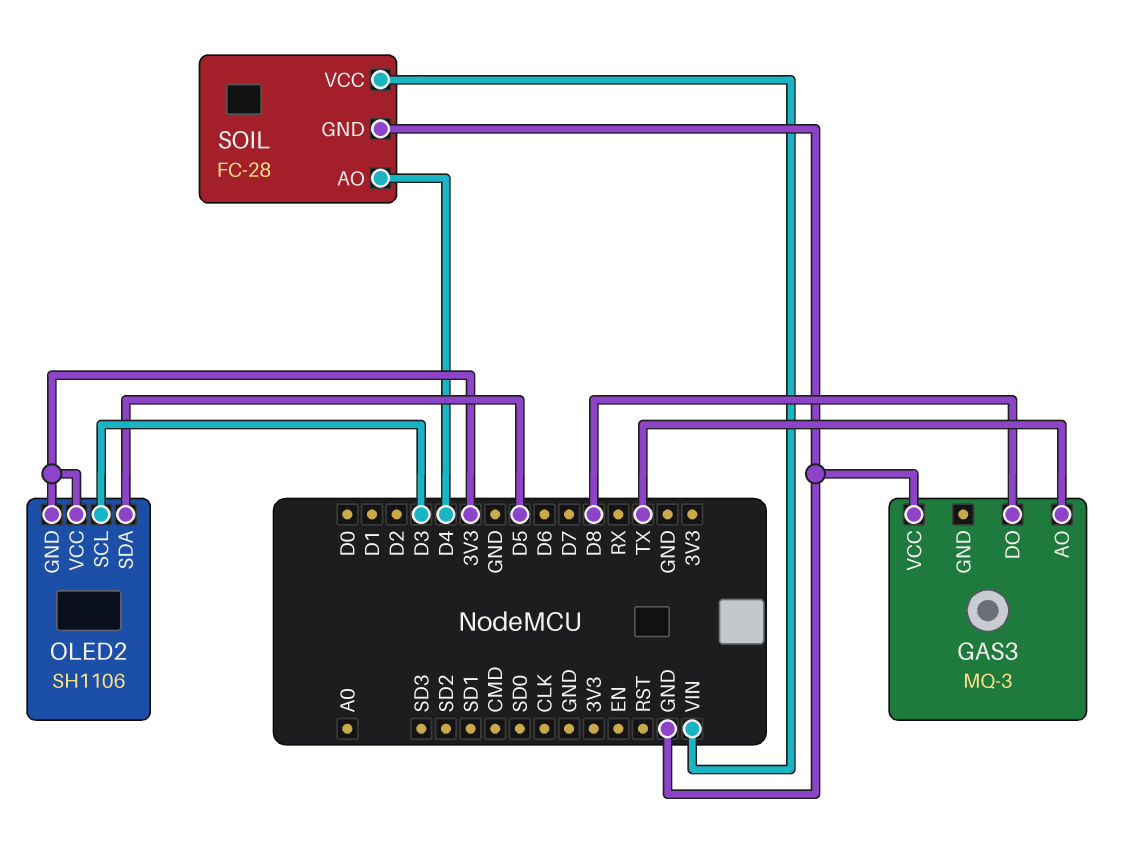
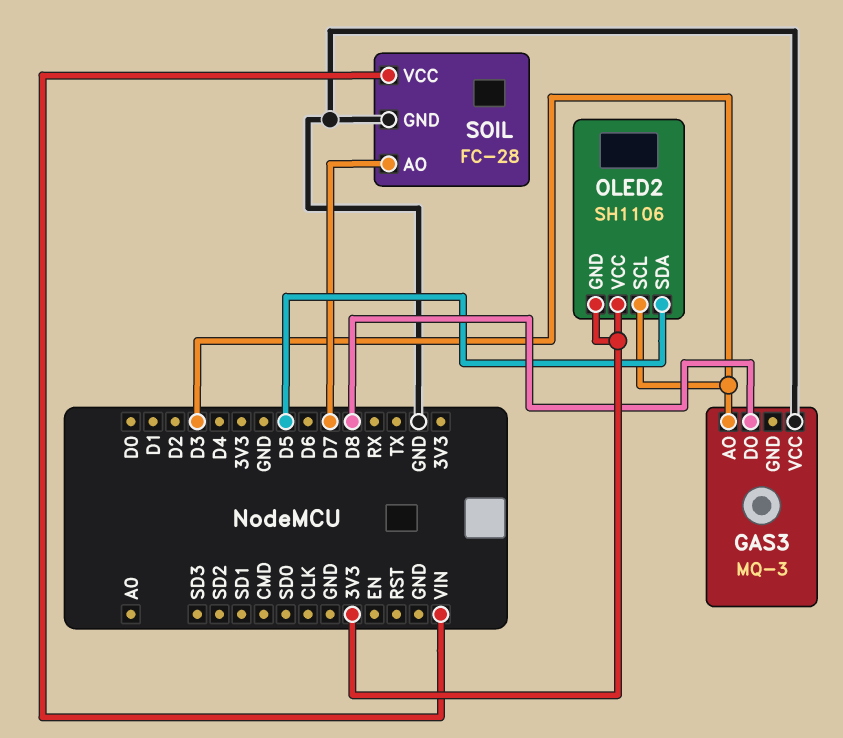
GAS3 pin AO: TX -> D3
SOIL pin AO: D4 -> D7

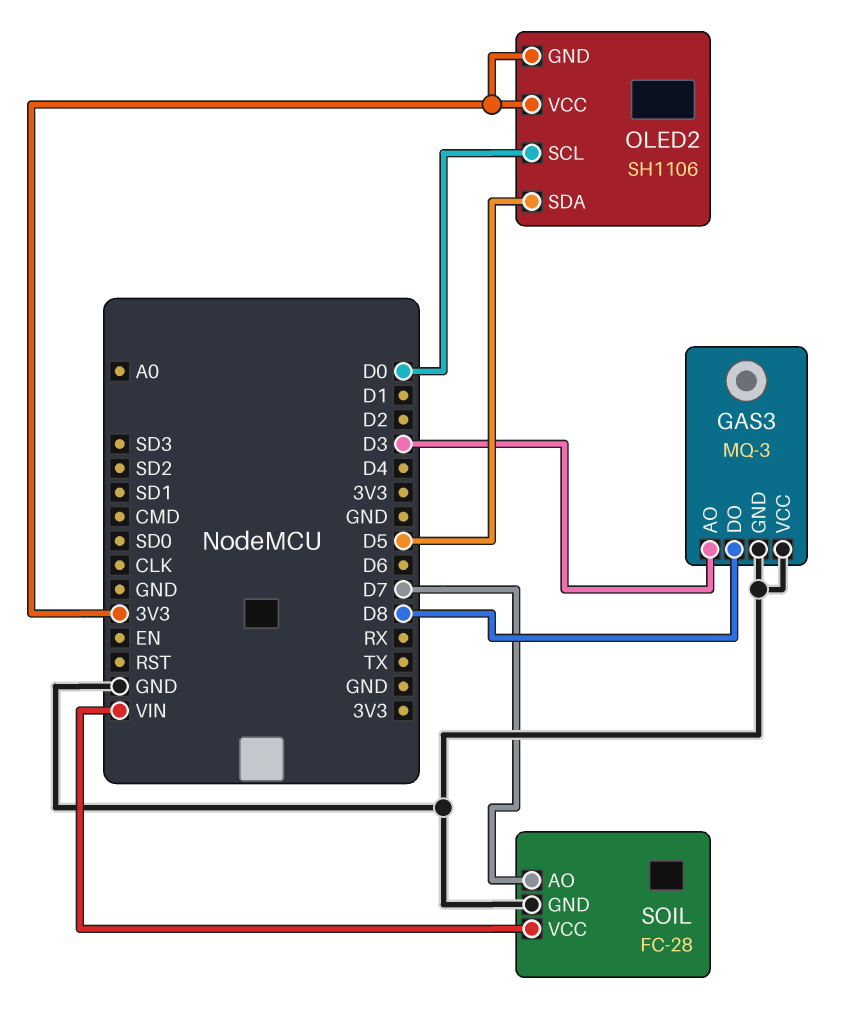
GAS3 pin GND: none -> GND
OLED2 pin SCL: D3 -> D0

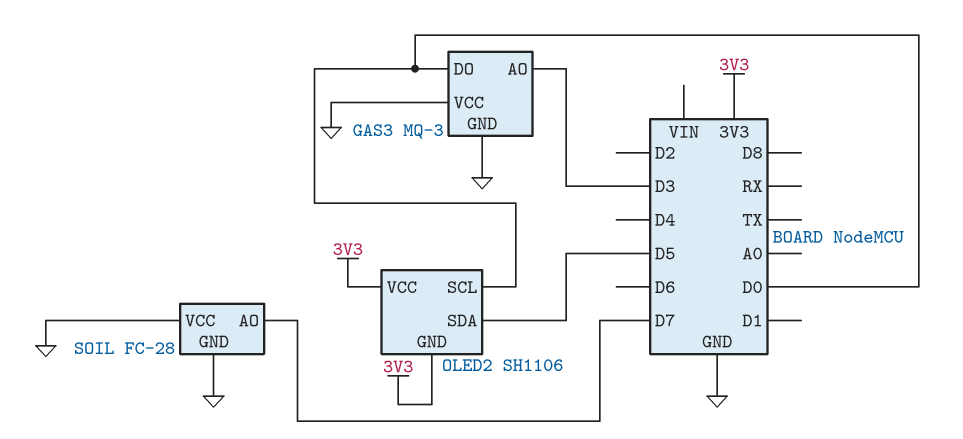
GAS3 pin DO: D8 -> D0
SOIL pin VCC: VIN -> GND

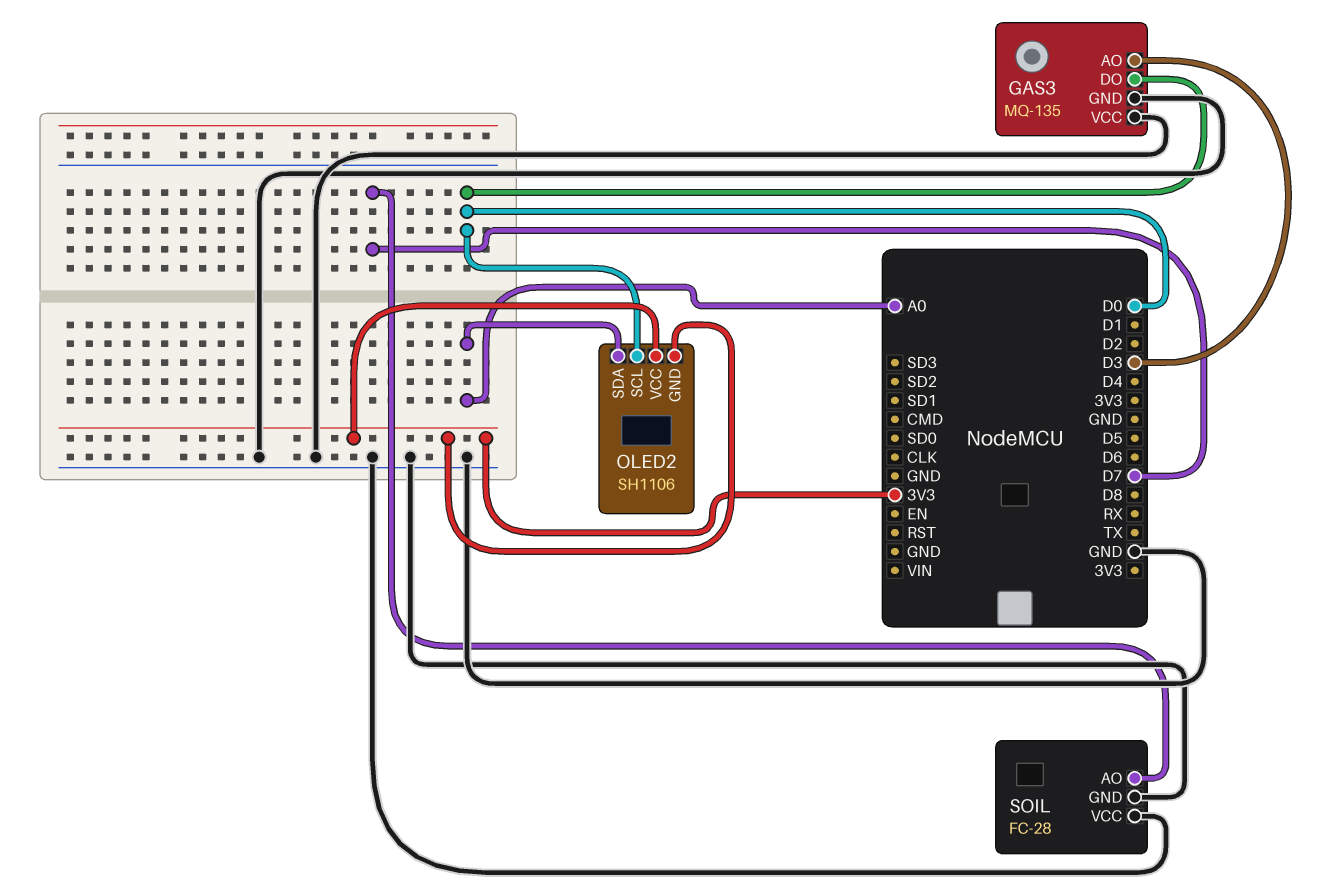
GAS3: MQ-3 -> MQ-135
OLED2 pin SDA: D5 -> A0

